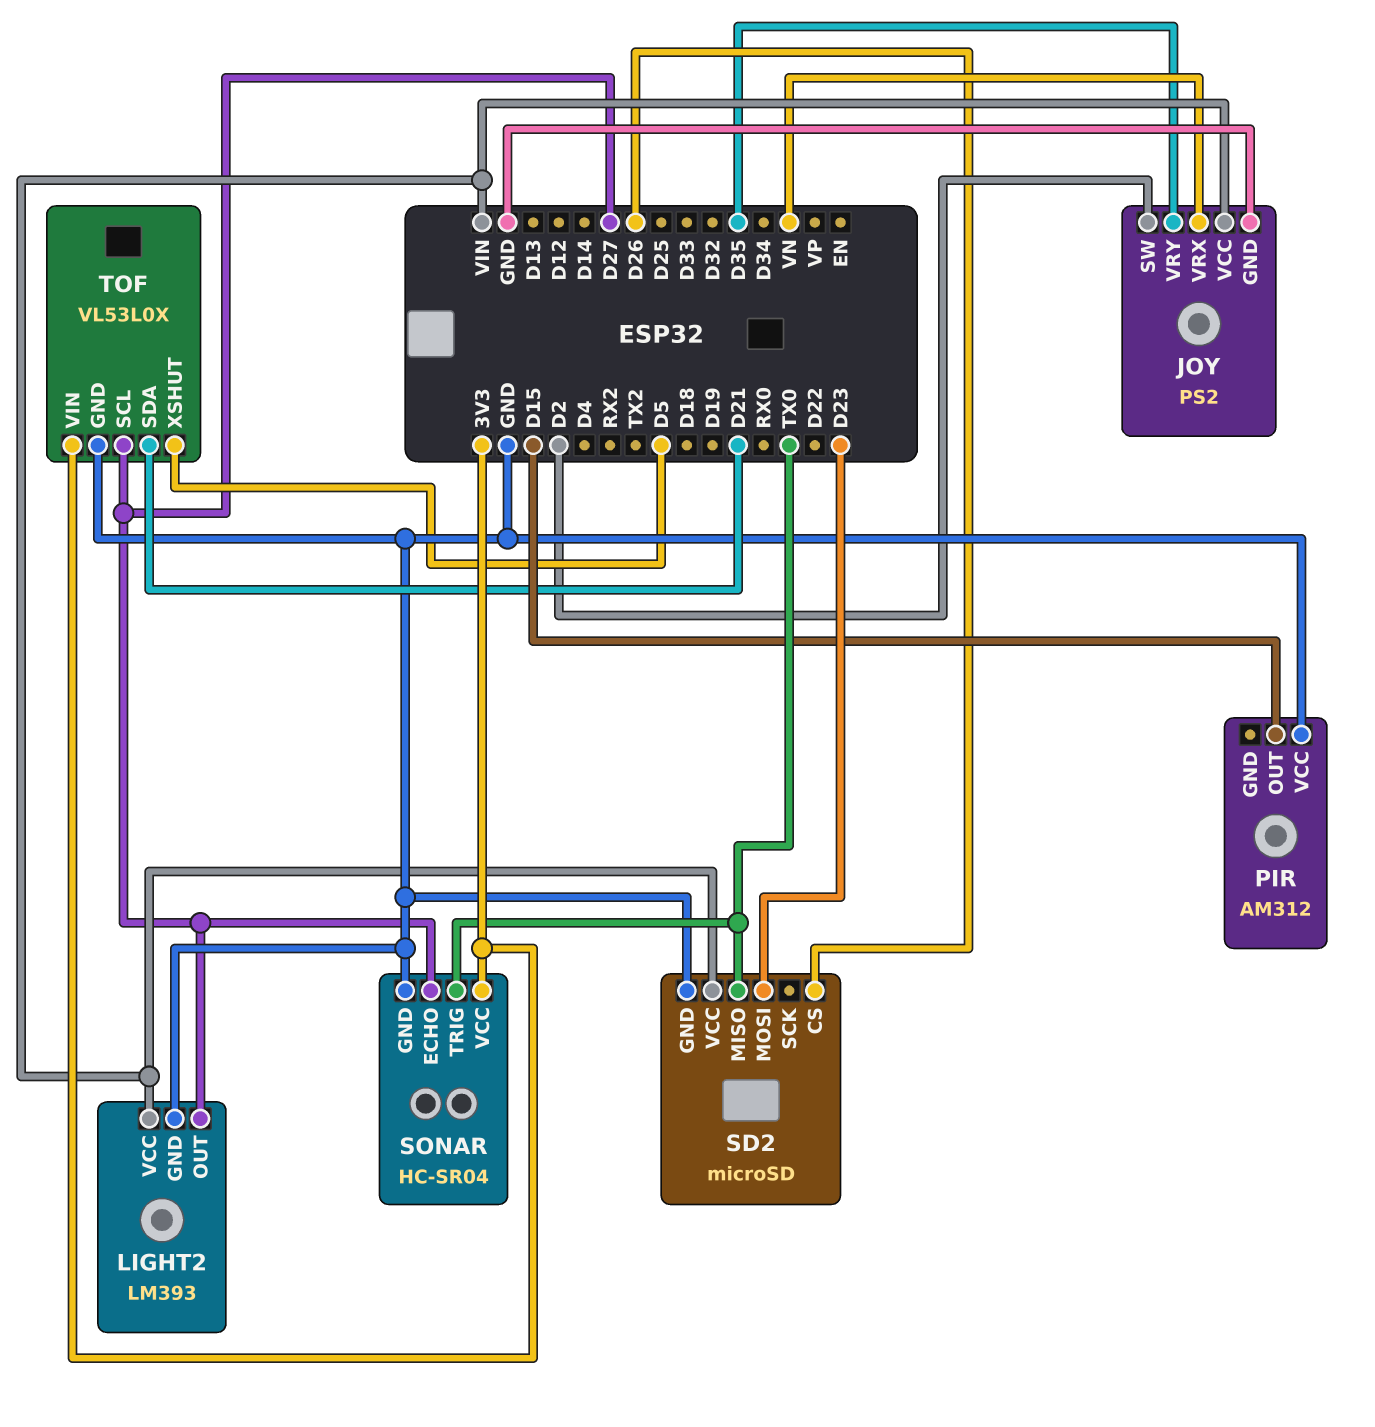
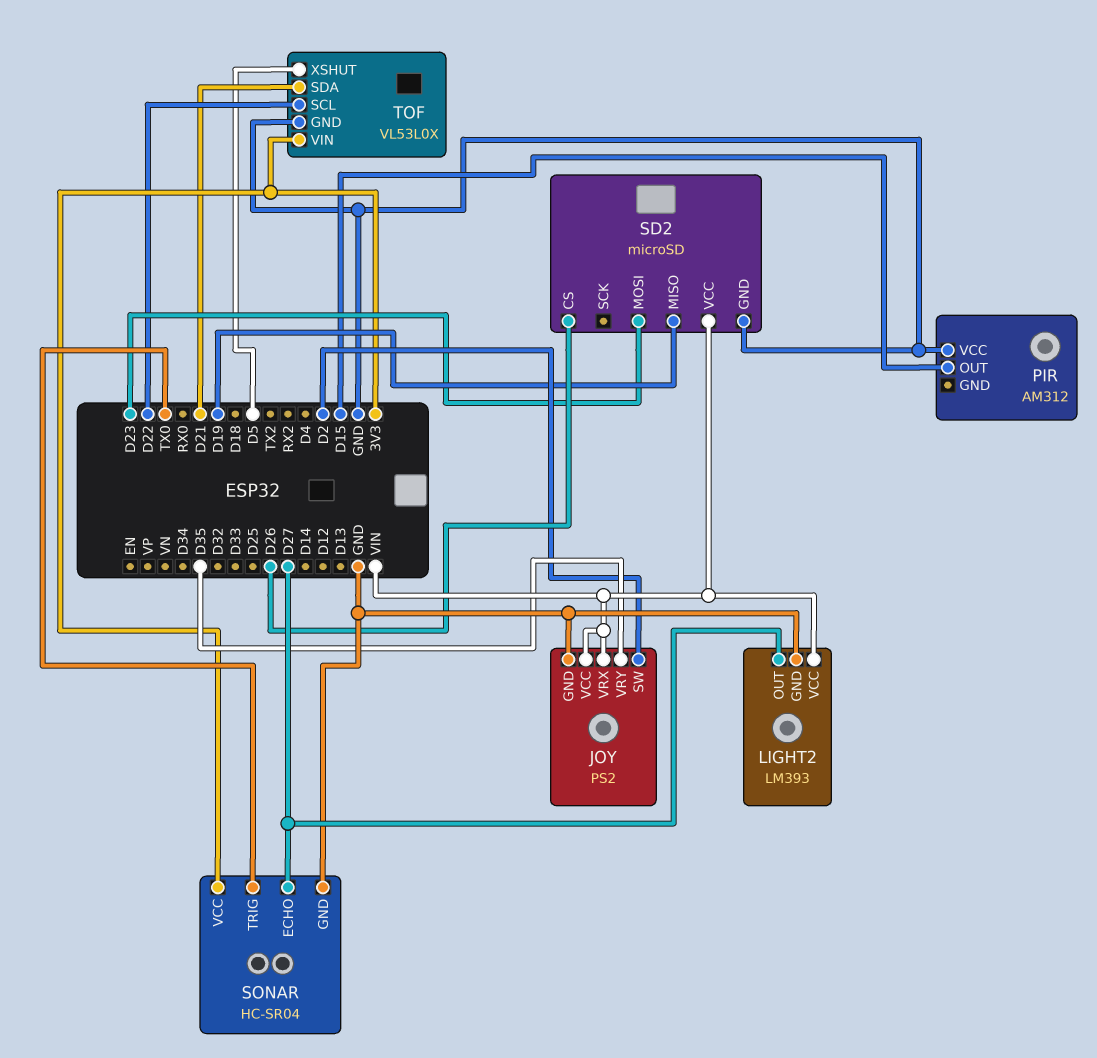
JOY pin VRX: VN -> VIN
SD2 pin MISO: TX0 -> D19
TOF pin SCL: D27 -> D22

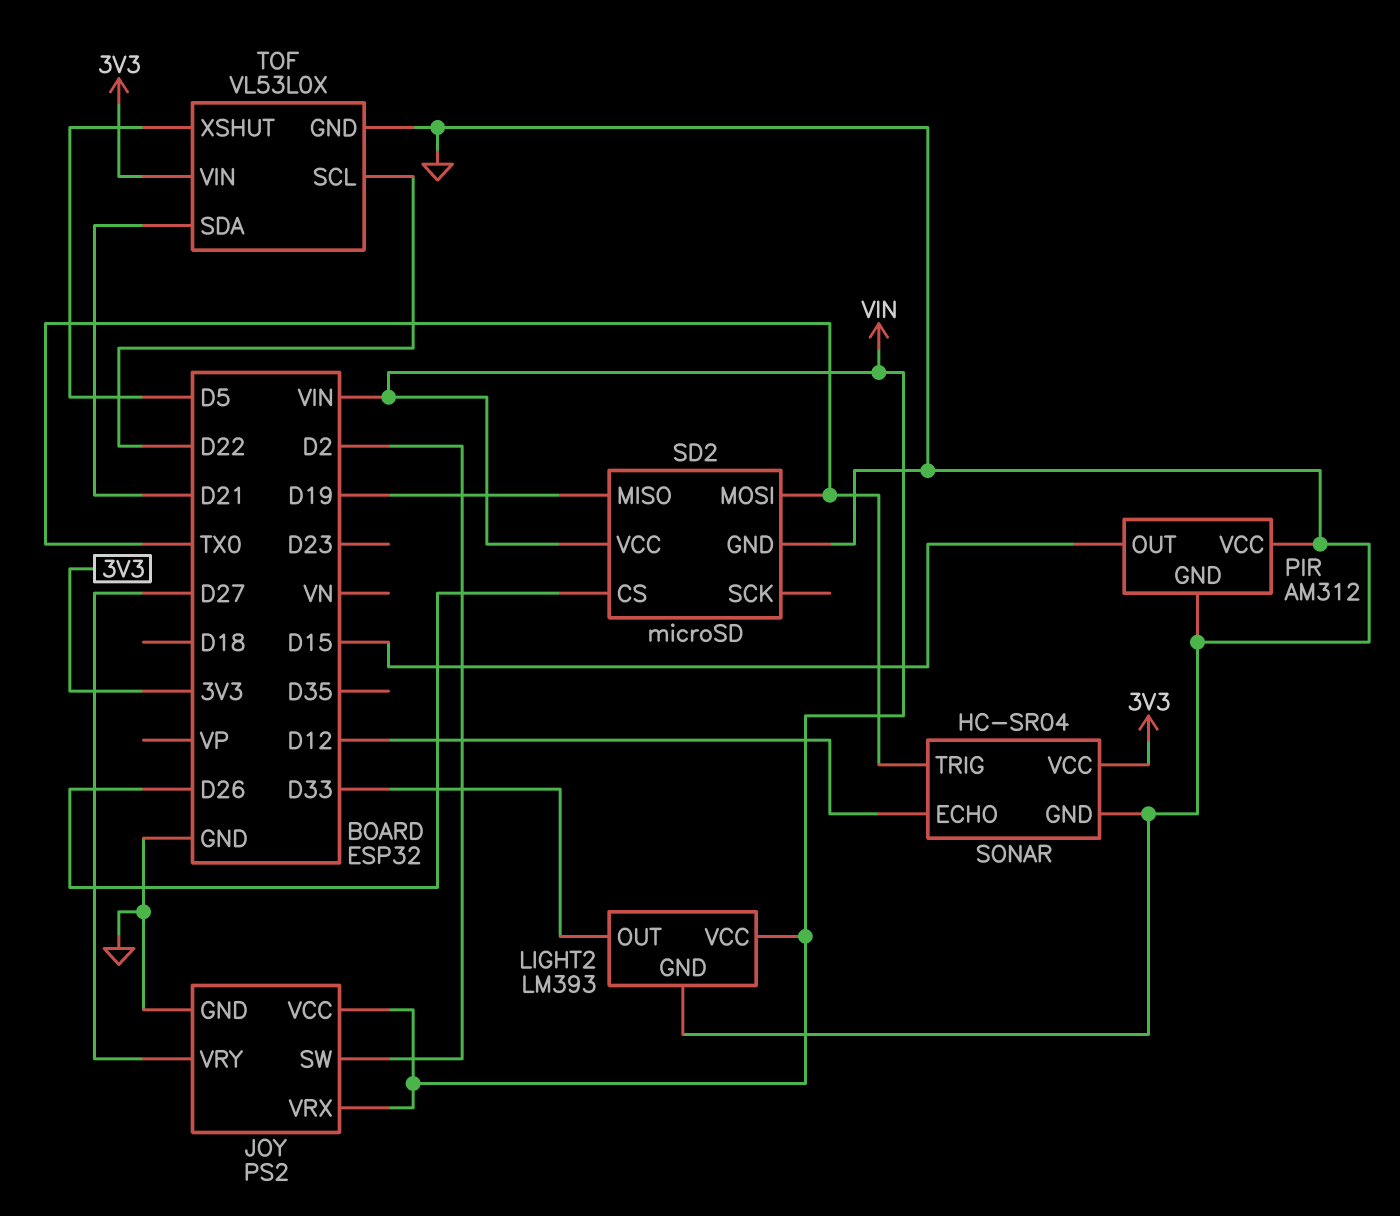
JOY pin VRY: D35 -> D27
LIGHT2 pin OUT: D27 -> D33
PIR pin GND: none -> GND
SD2 pin MOSI: D23 -> TX0
SONAR pin ECHO: D27 -> D12

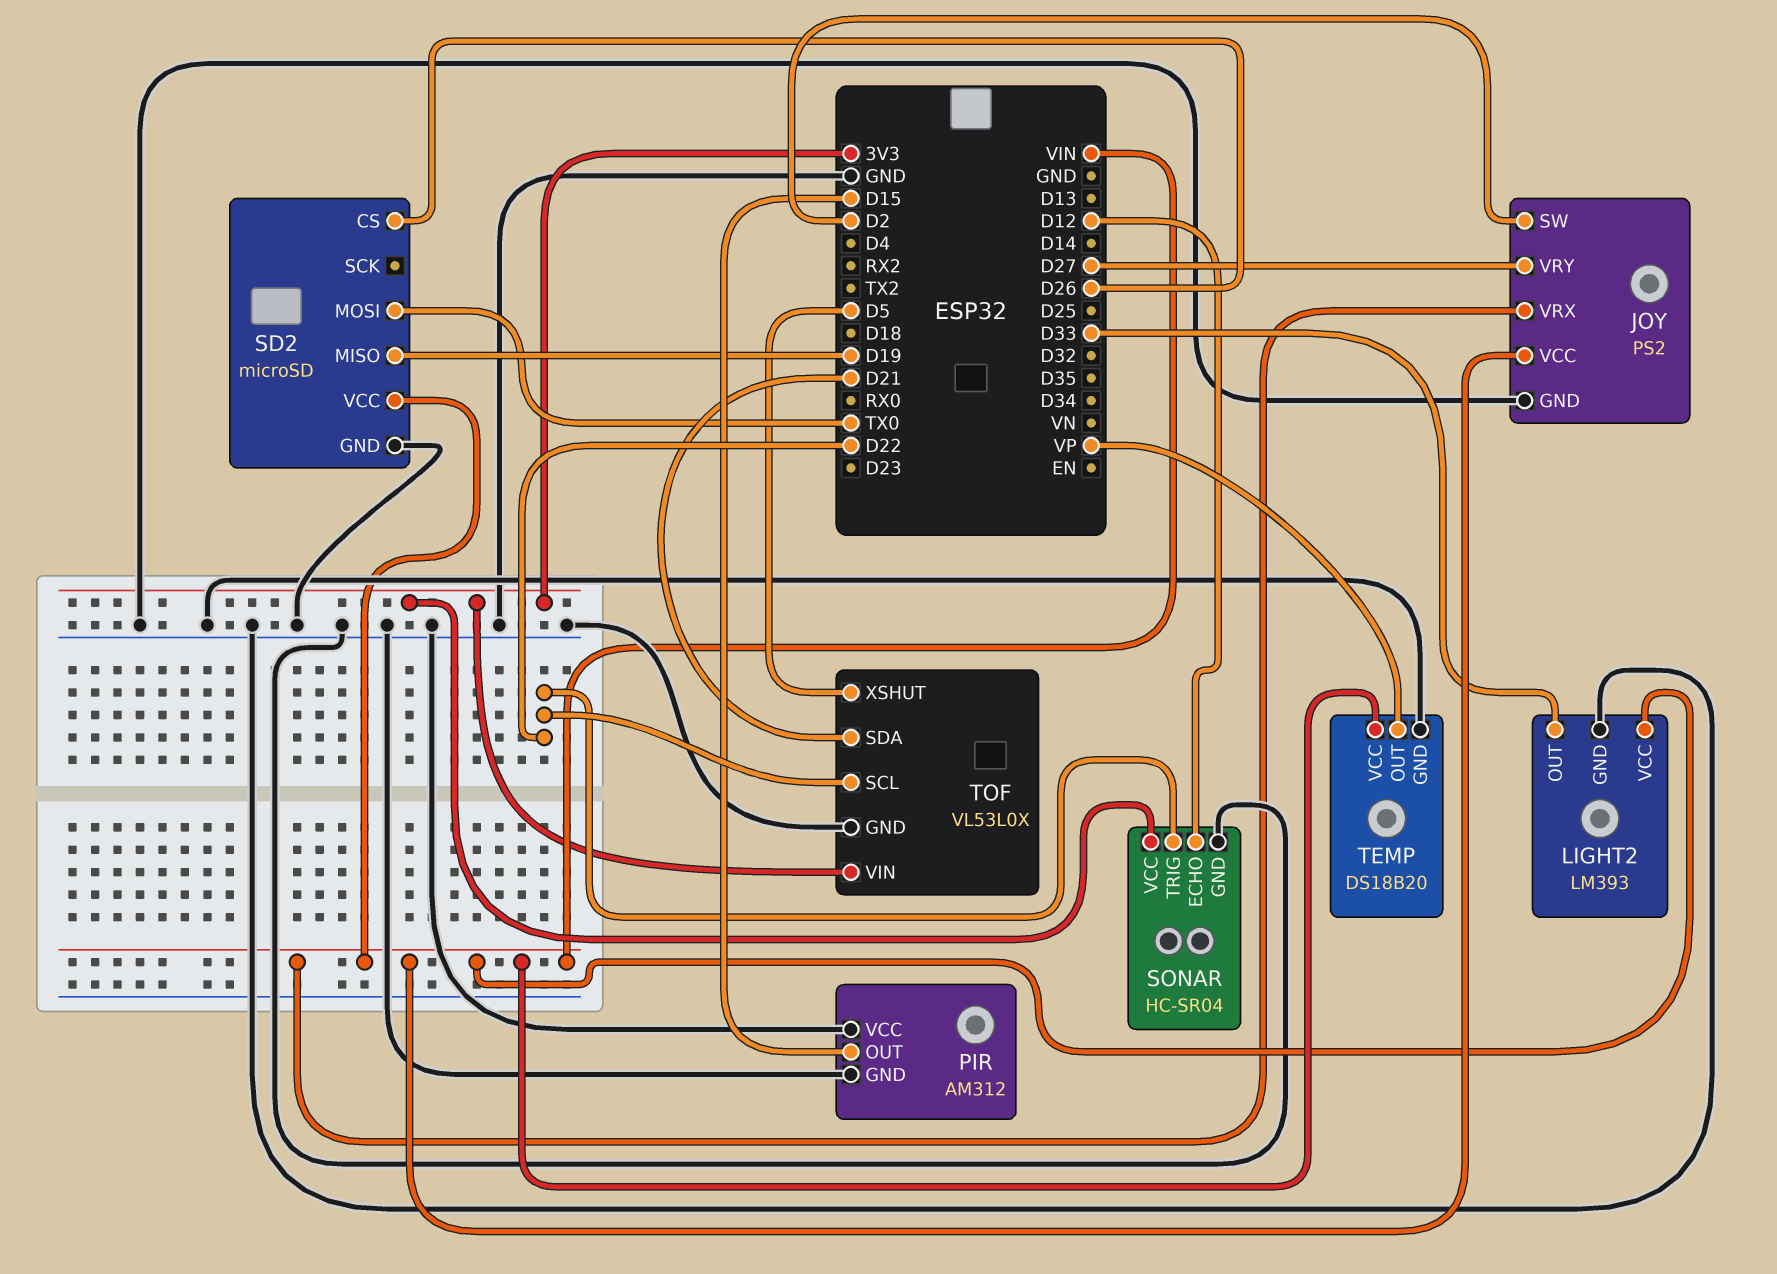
SONAR pin TRIG: TX0 -> D22
TEMP: none -> DS18B20
TEMP pin GND: none -> GND
TEMP pin OUT: none -> VP
TEMP pin VCC: none -> VIN

